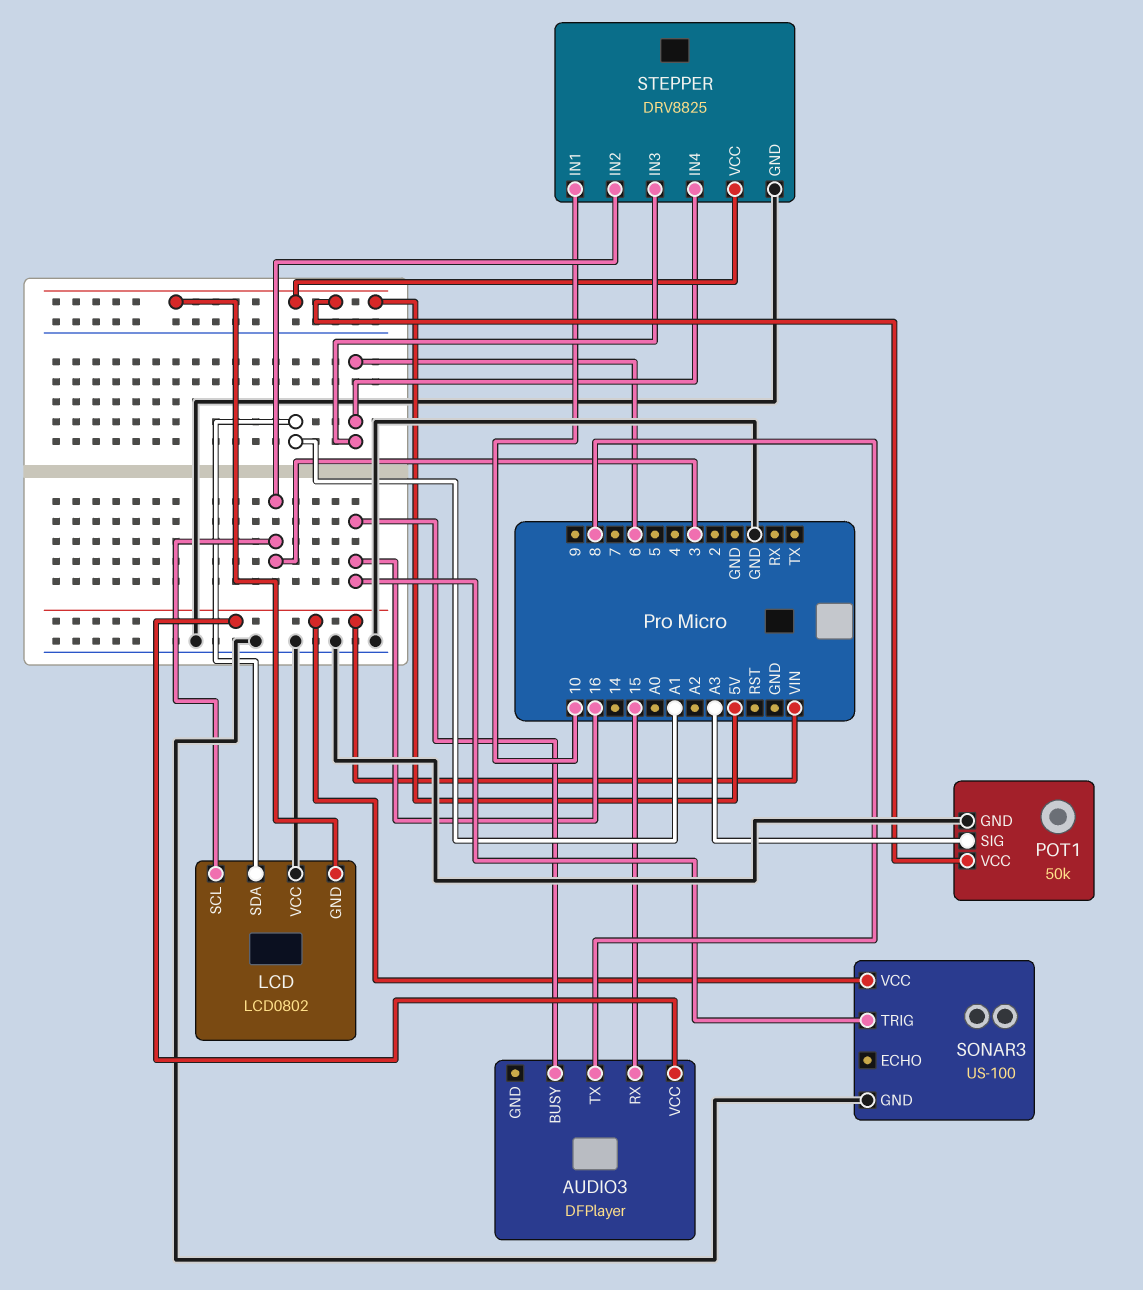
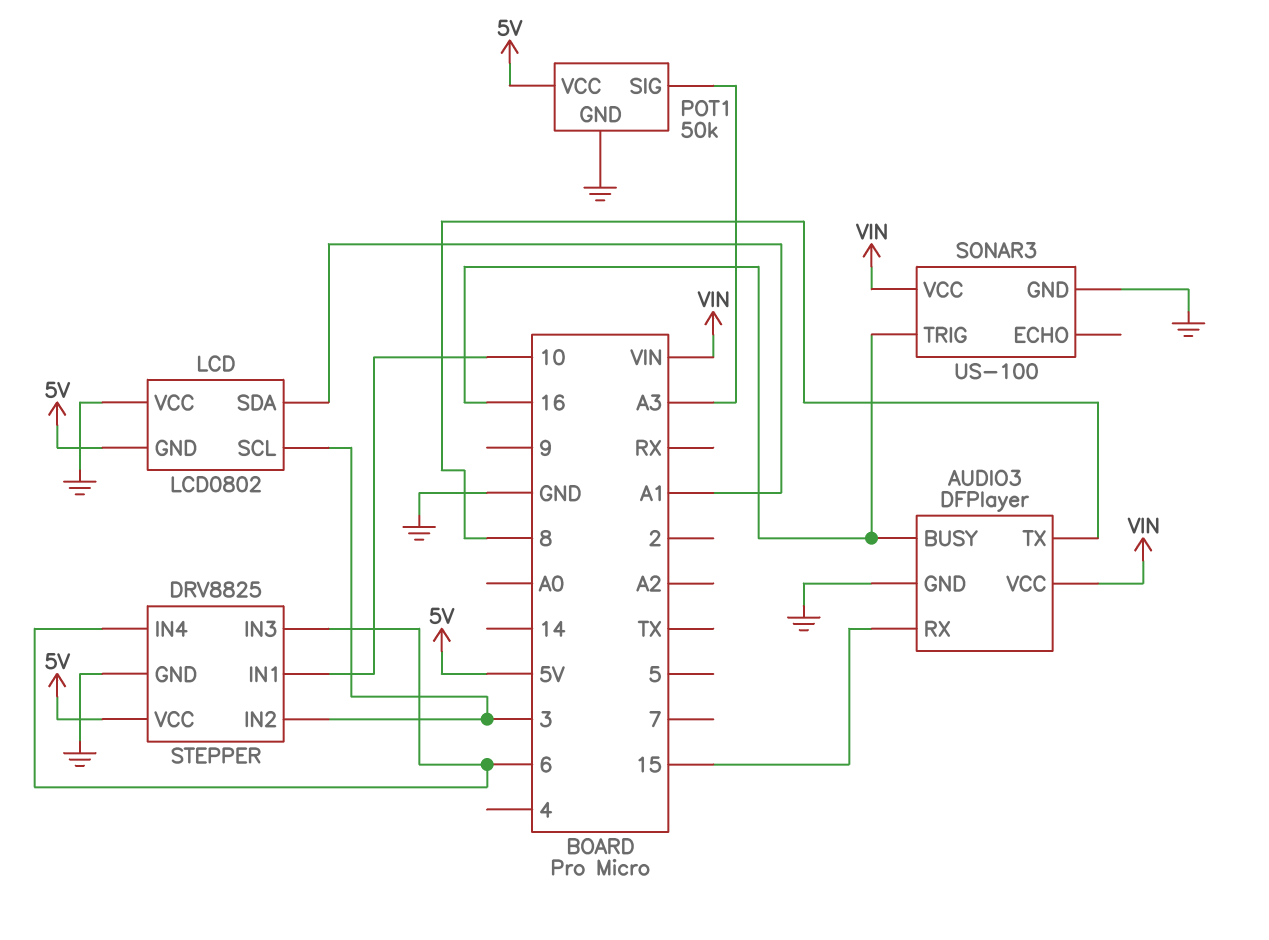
AUDIO3 pin GND: none -> GND

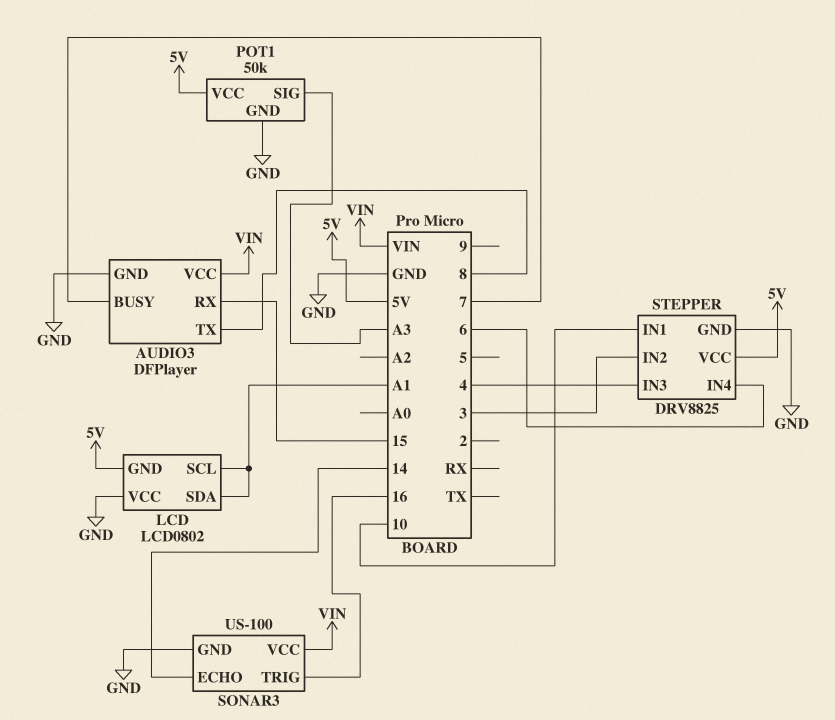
AUDIO3 pin BUSY: 16 -> 7
LCD pin SCL: 3 -> A1
SONAR3 pin ECHO: none -> 14
STEPPER pin IN3: 6 -> 4

